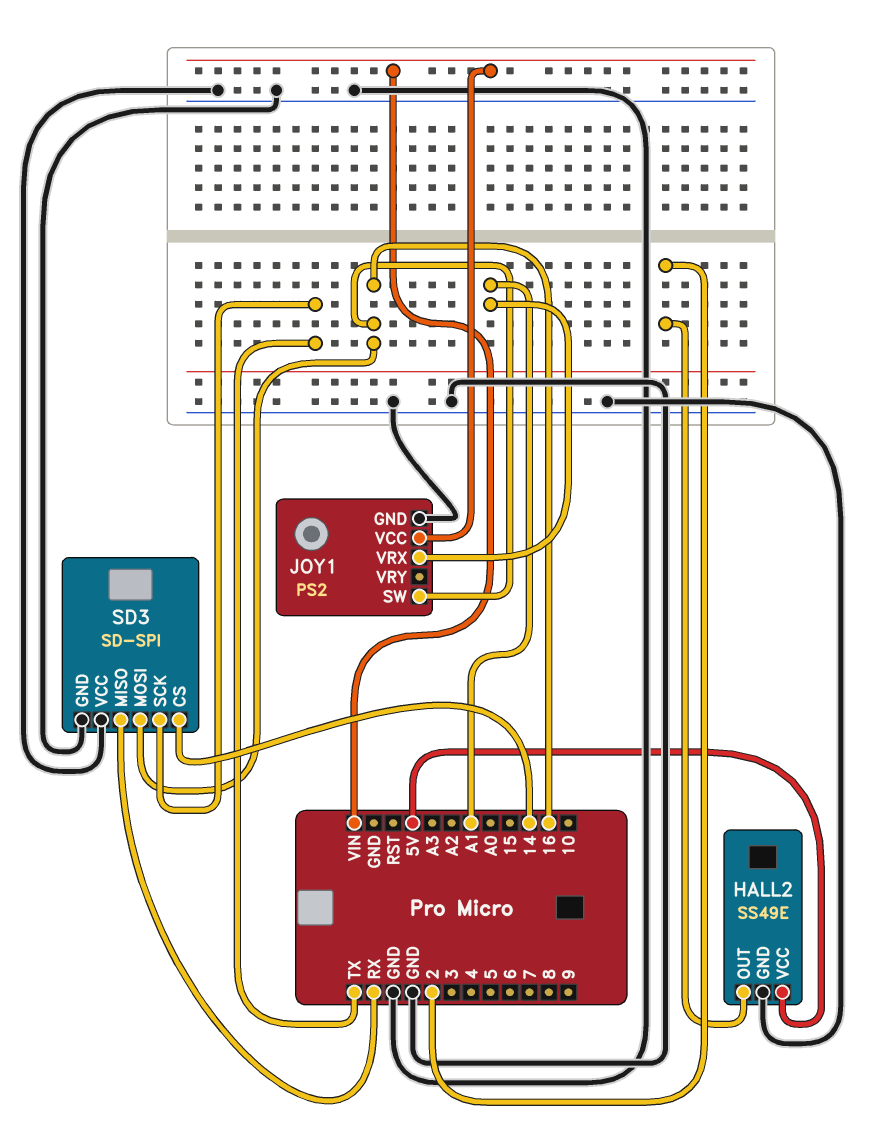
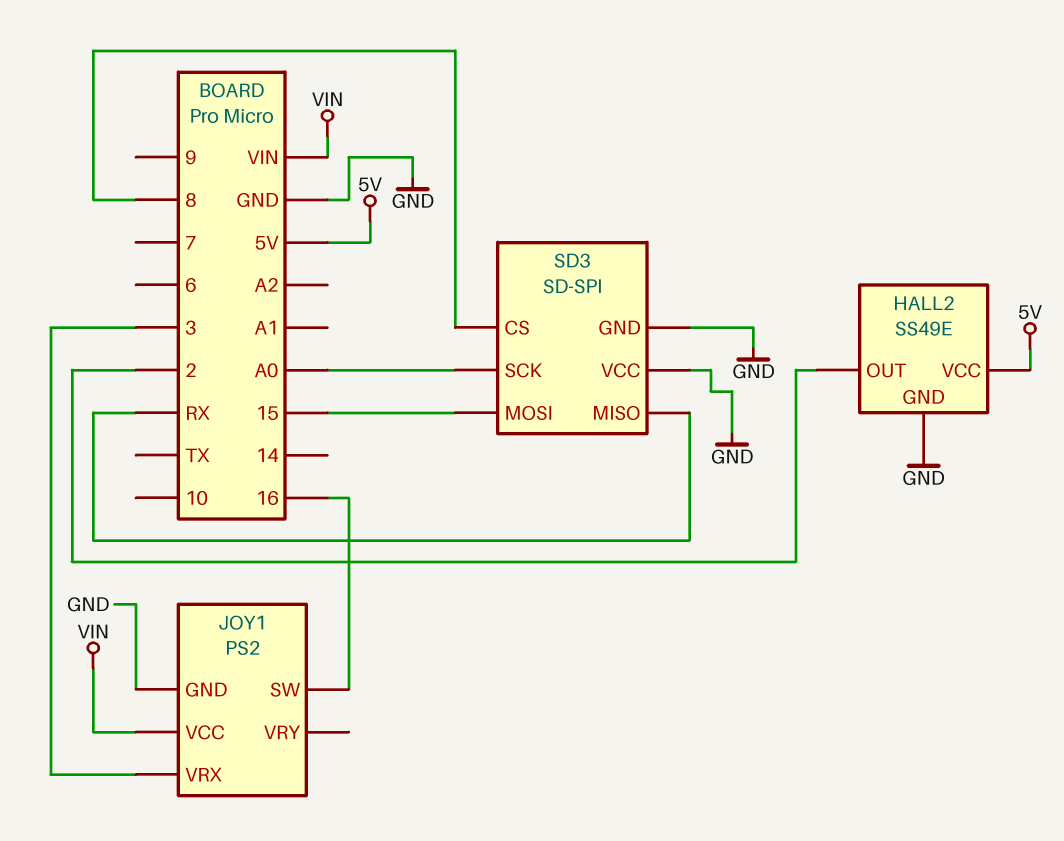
JOY1 pin VRX: A1 -> 3
SD3 pin CS: 14 -> 8
SD3 pin MOSI: 16 -> 15
SD3 pin SCK: TX -> A0

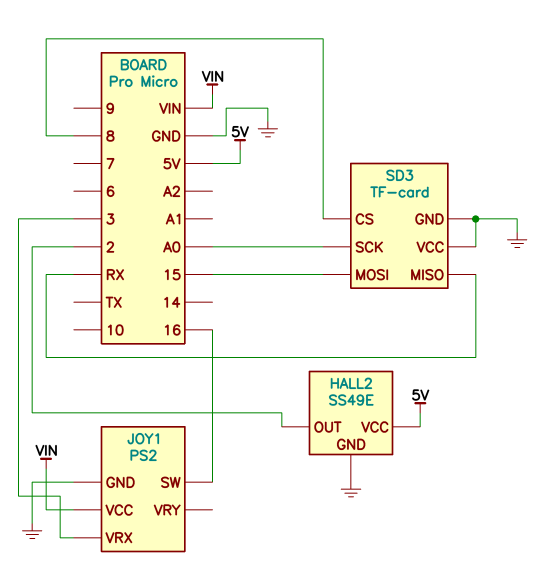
SD3: SD-SPI -> TF-card

